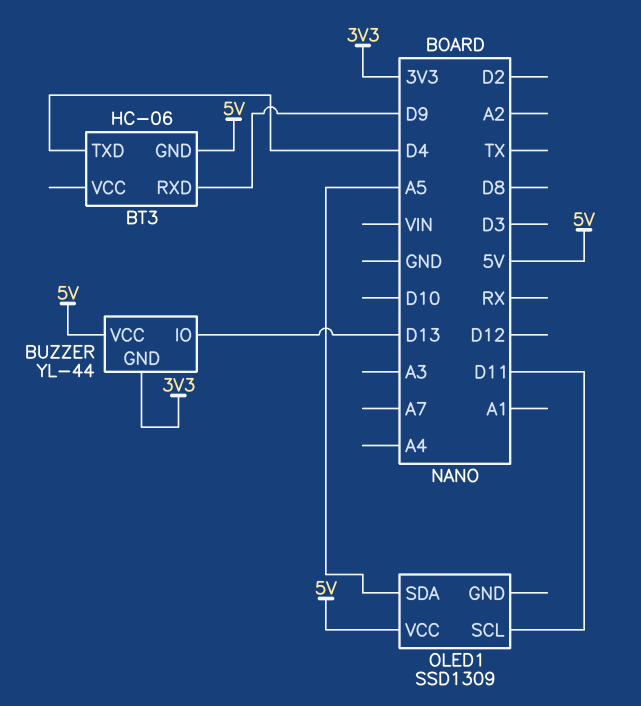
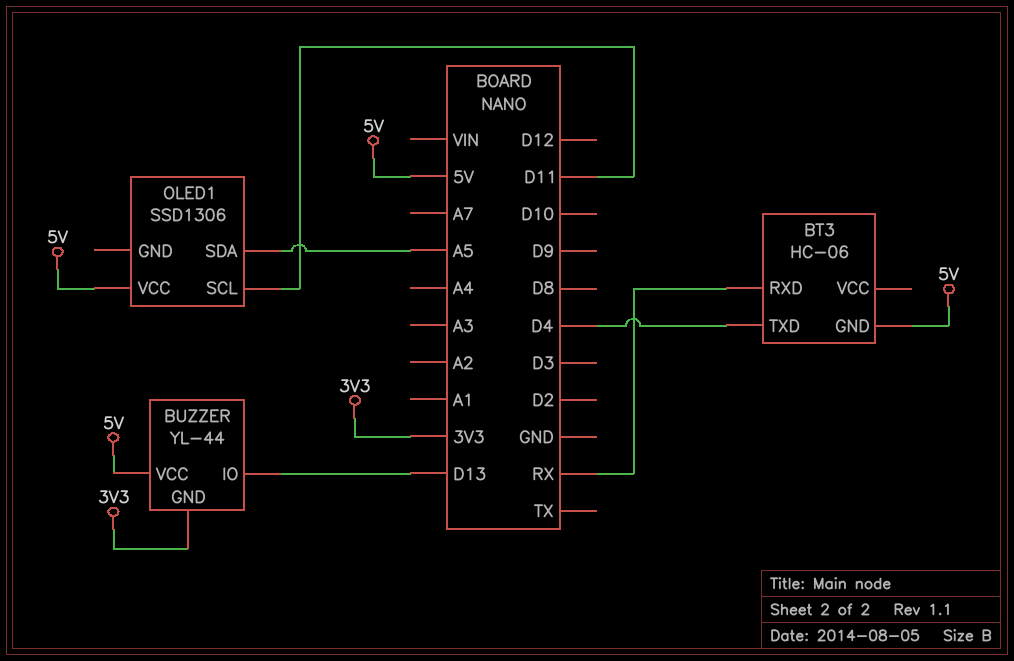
BT3 pin RXD: D9 -> RX
OLED1: SSD1309 -> SSD1306

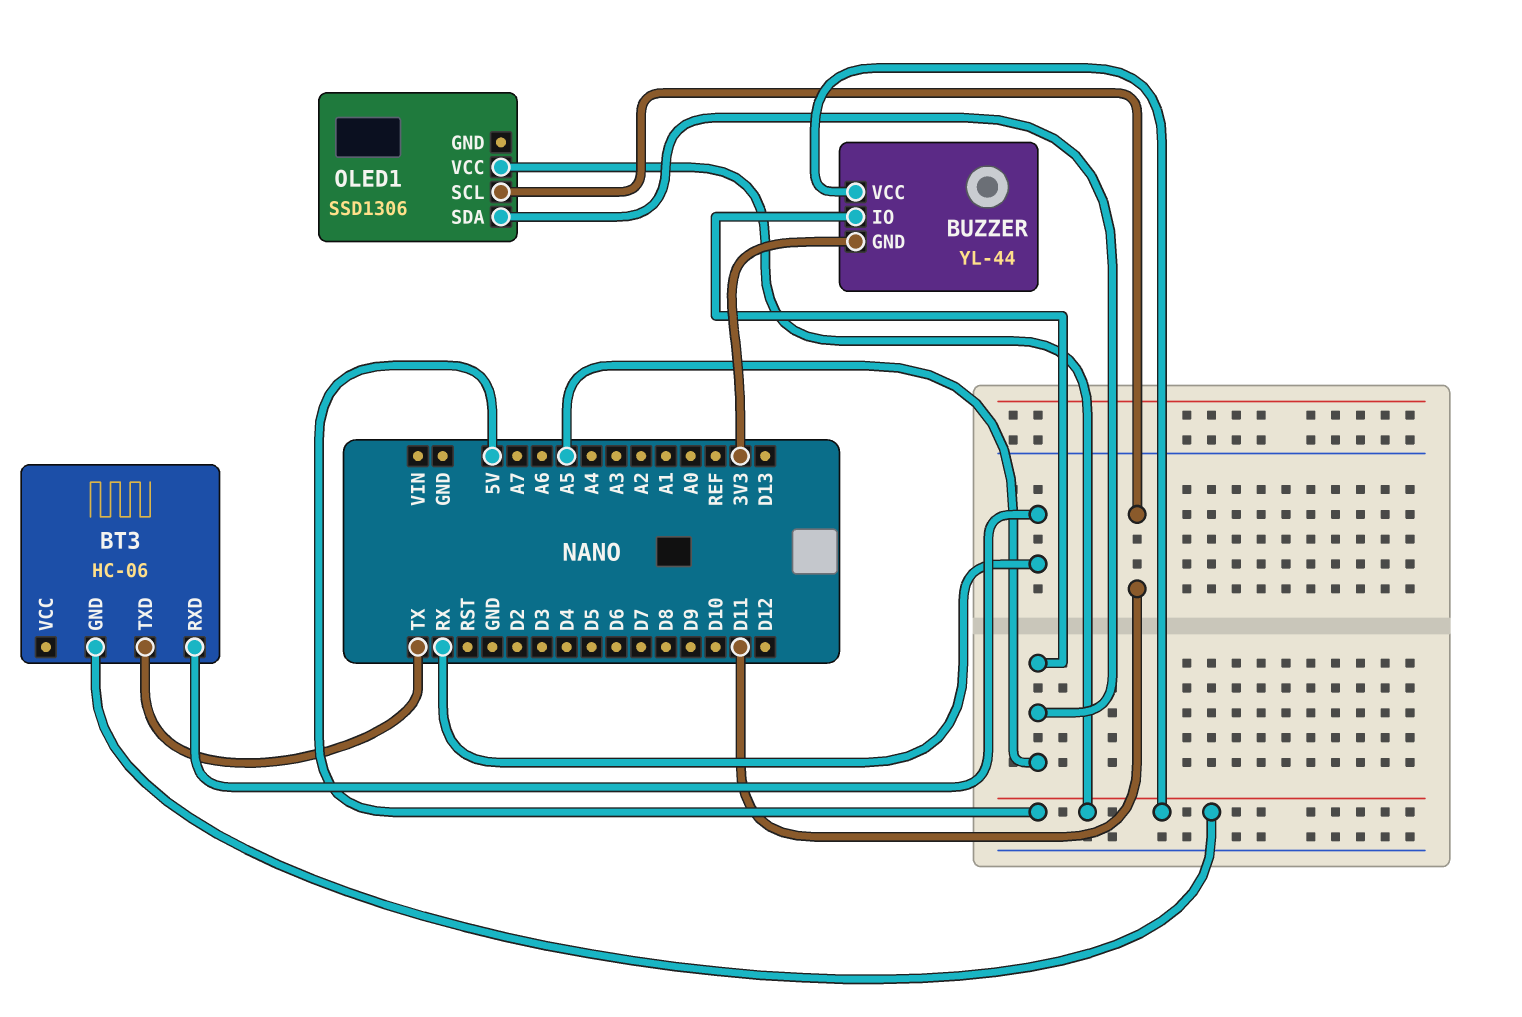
BT3 pin TXD: D4 -> TX
BUZZER pin IO: D13 -> A5

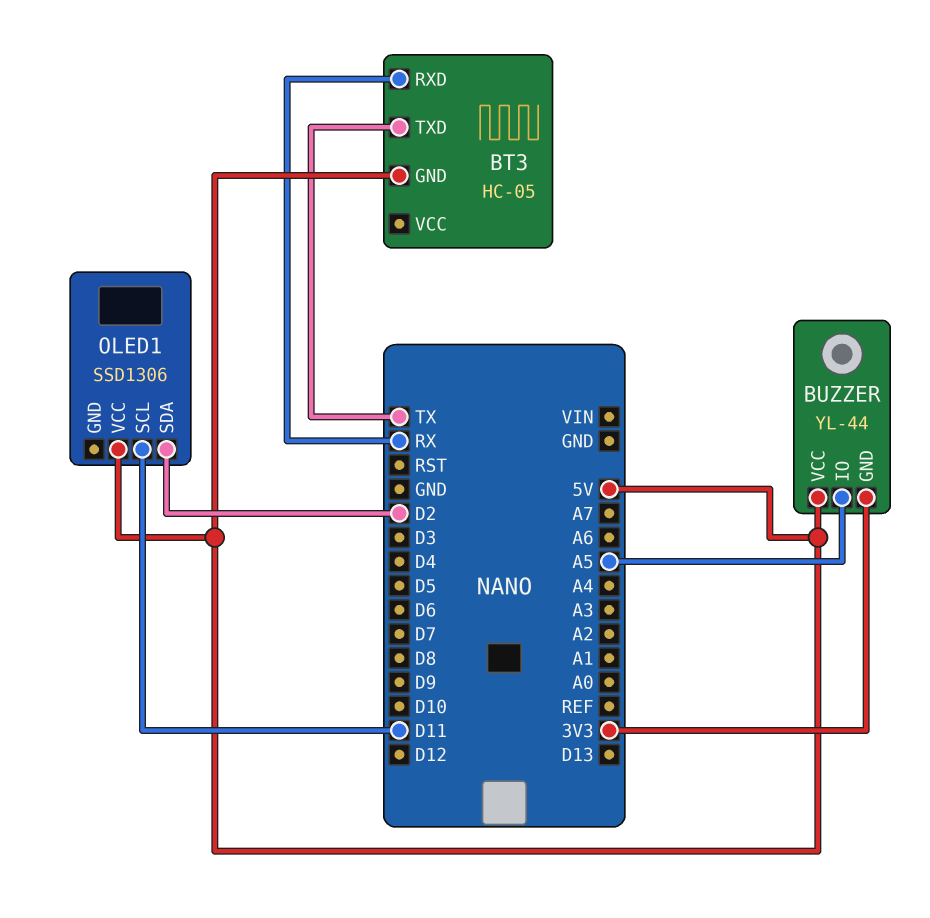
BT3: HC-06 -> HC-05
OLED1 pin SDA: A5 -> D2

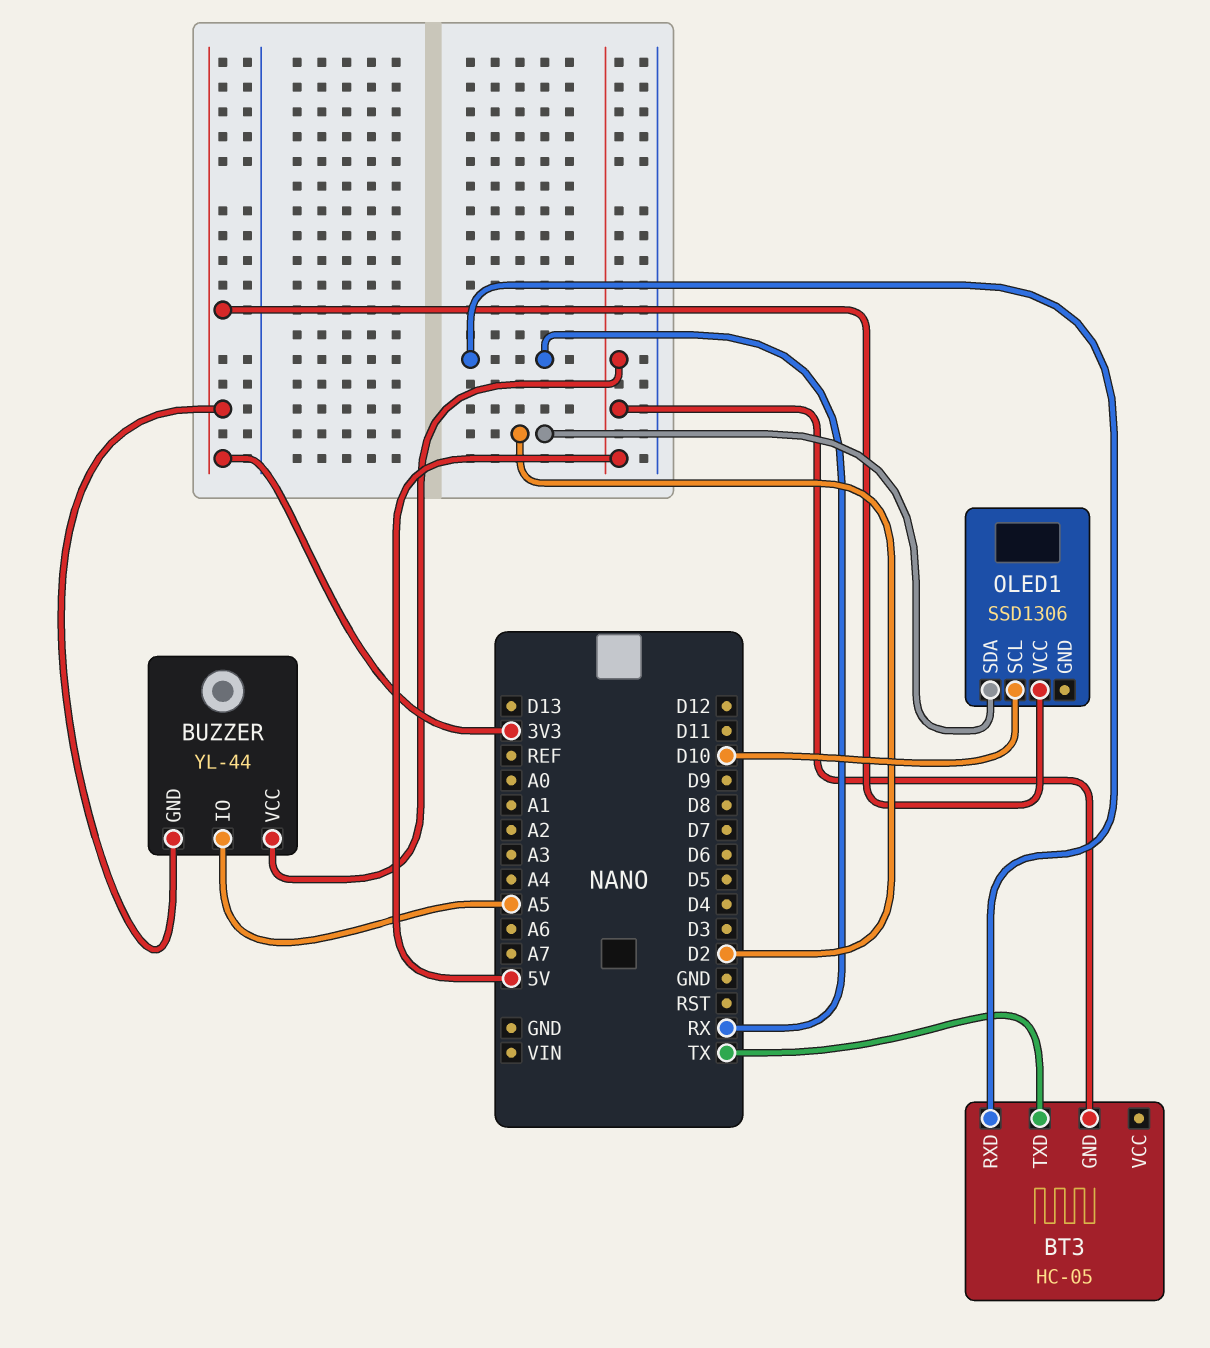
OLED1 pin SCL: D11 -> D10
OLED1 pin VCC: 5V -> 3V3

